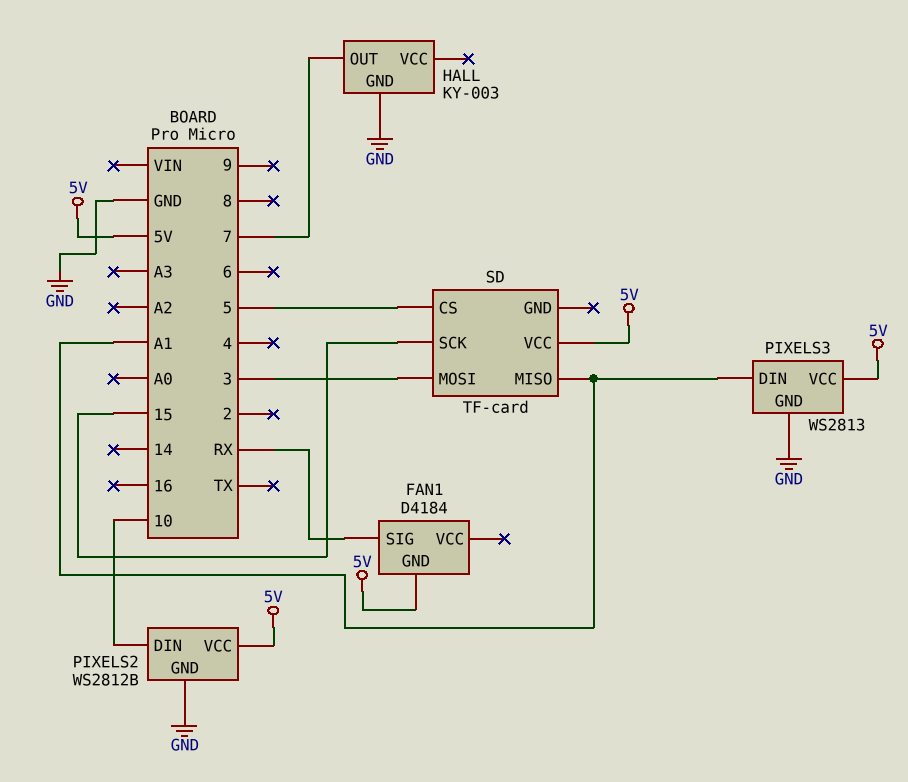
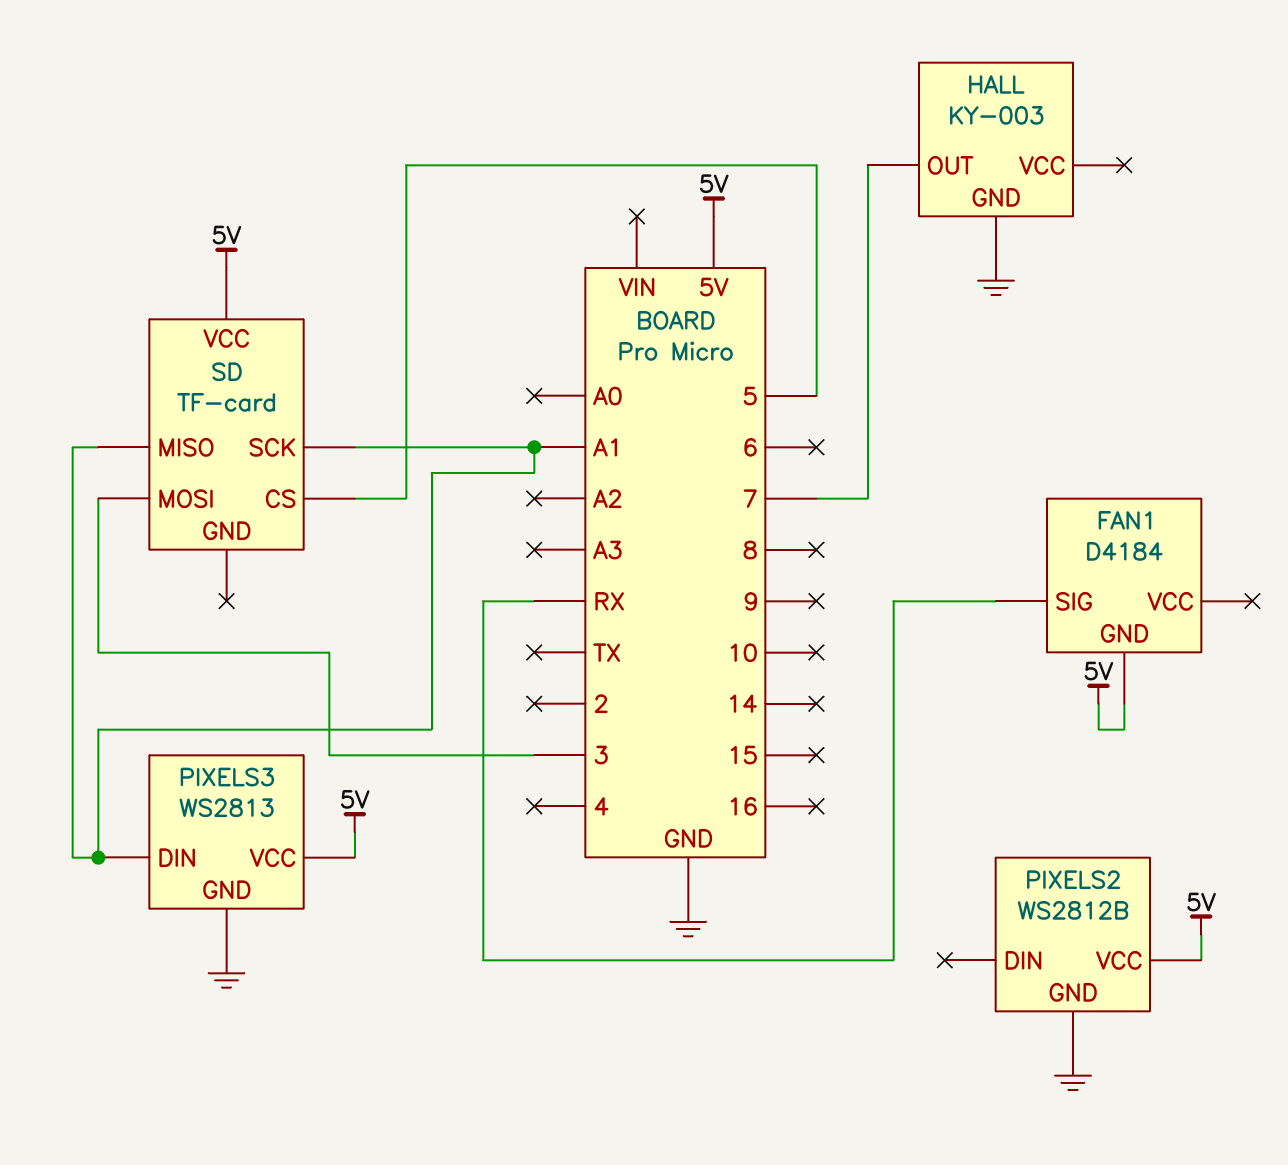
PIXELS2 pin DIN: 10 -> none
SD pin SCK: 15 -> A1

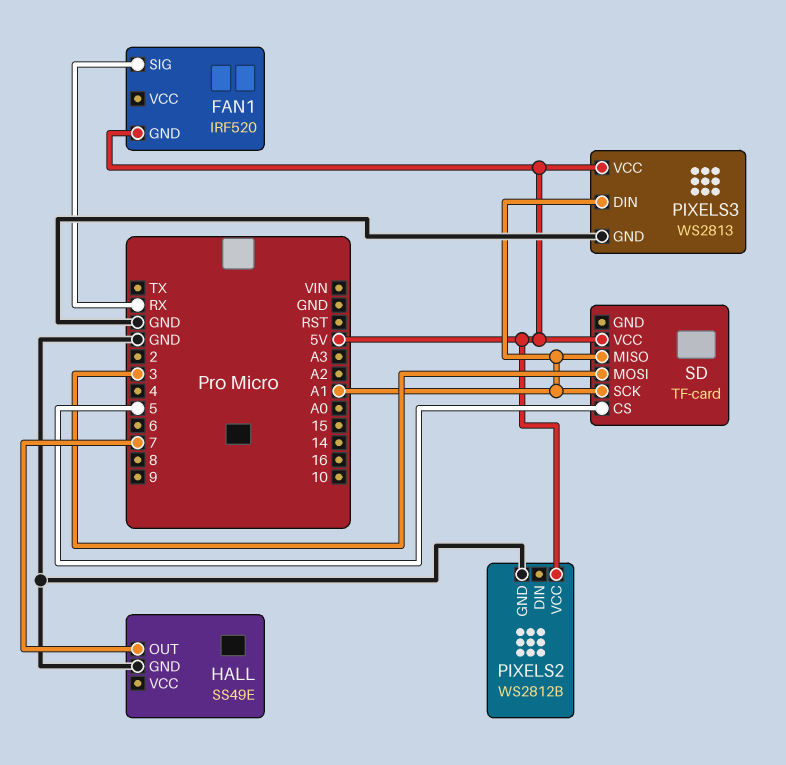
FAN1: D4184 -> IRF520
HALL: KY-003 -> SS49E

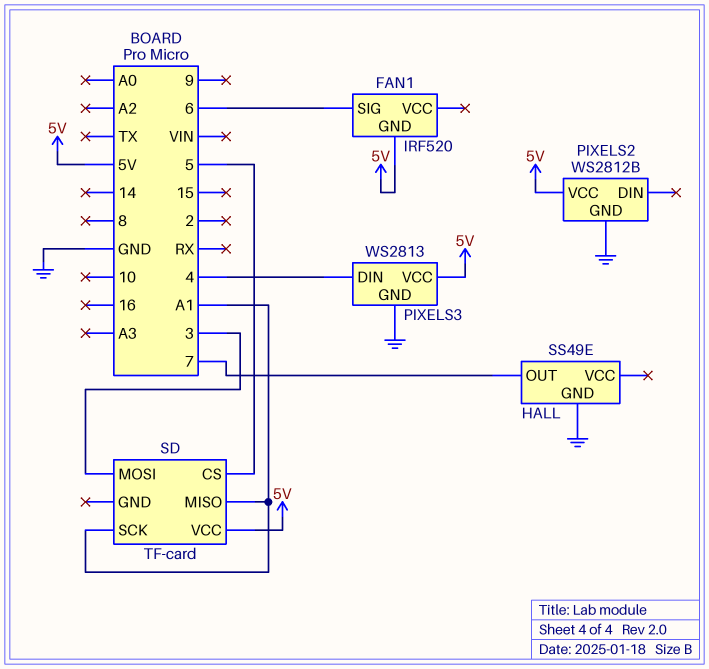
FAN1 pin SIG: RX -> 6
PIXELS3 pin DIN: A1 -> 4

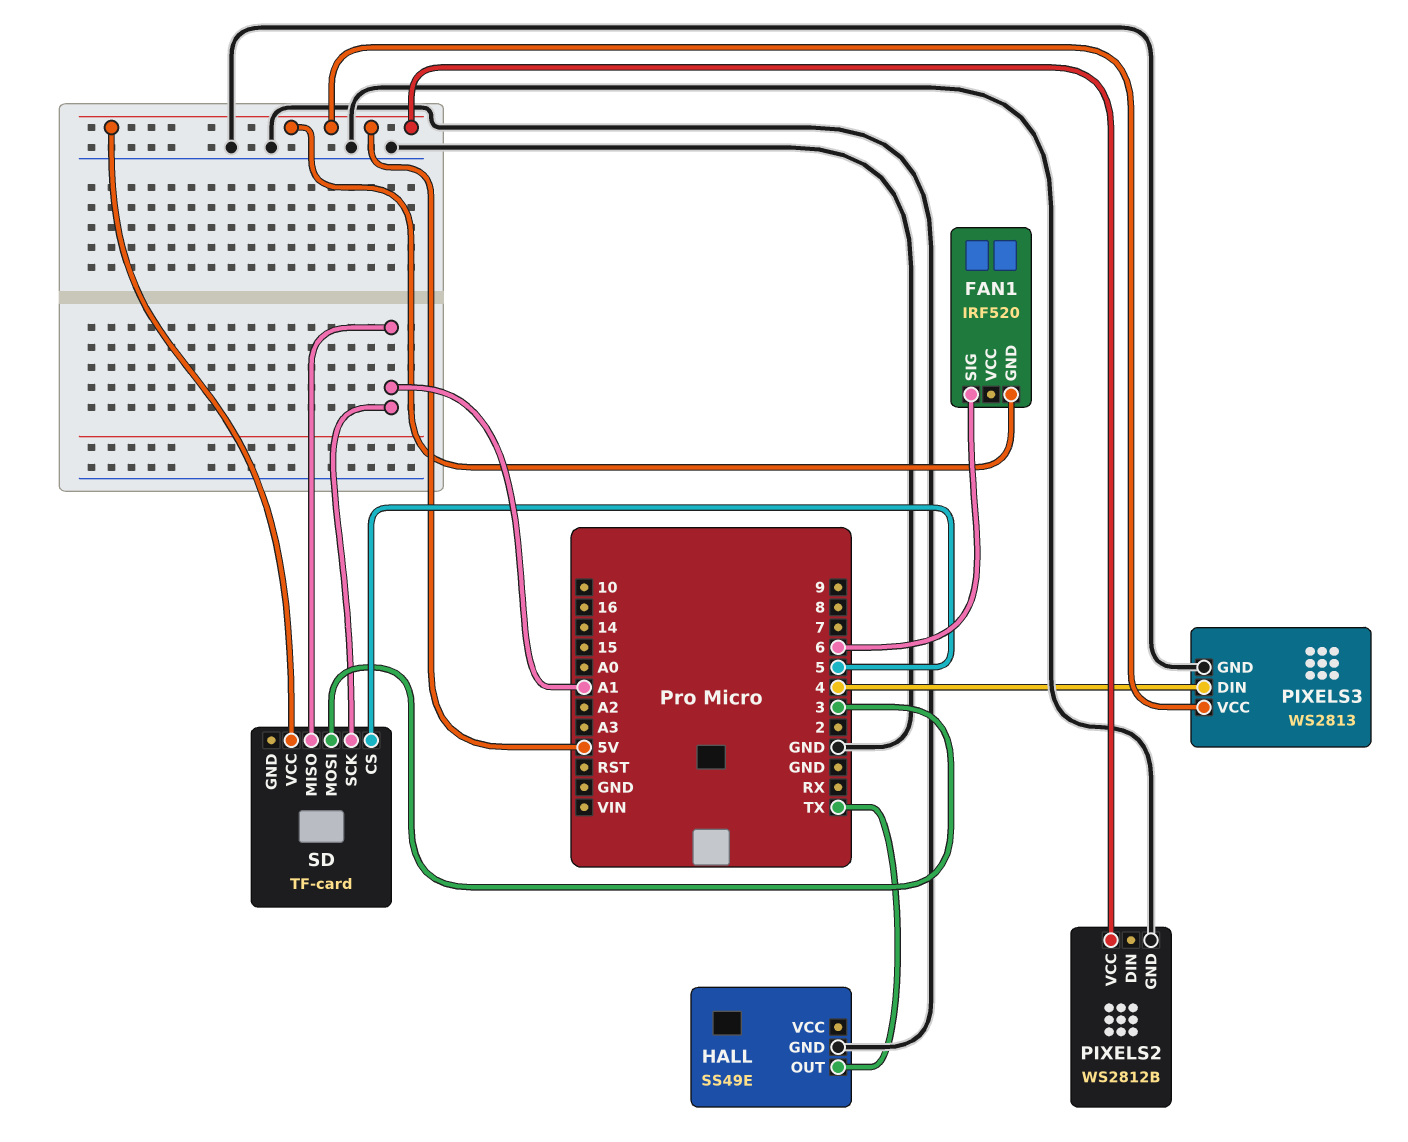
HALL pin OUT: 7 -> TX

